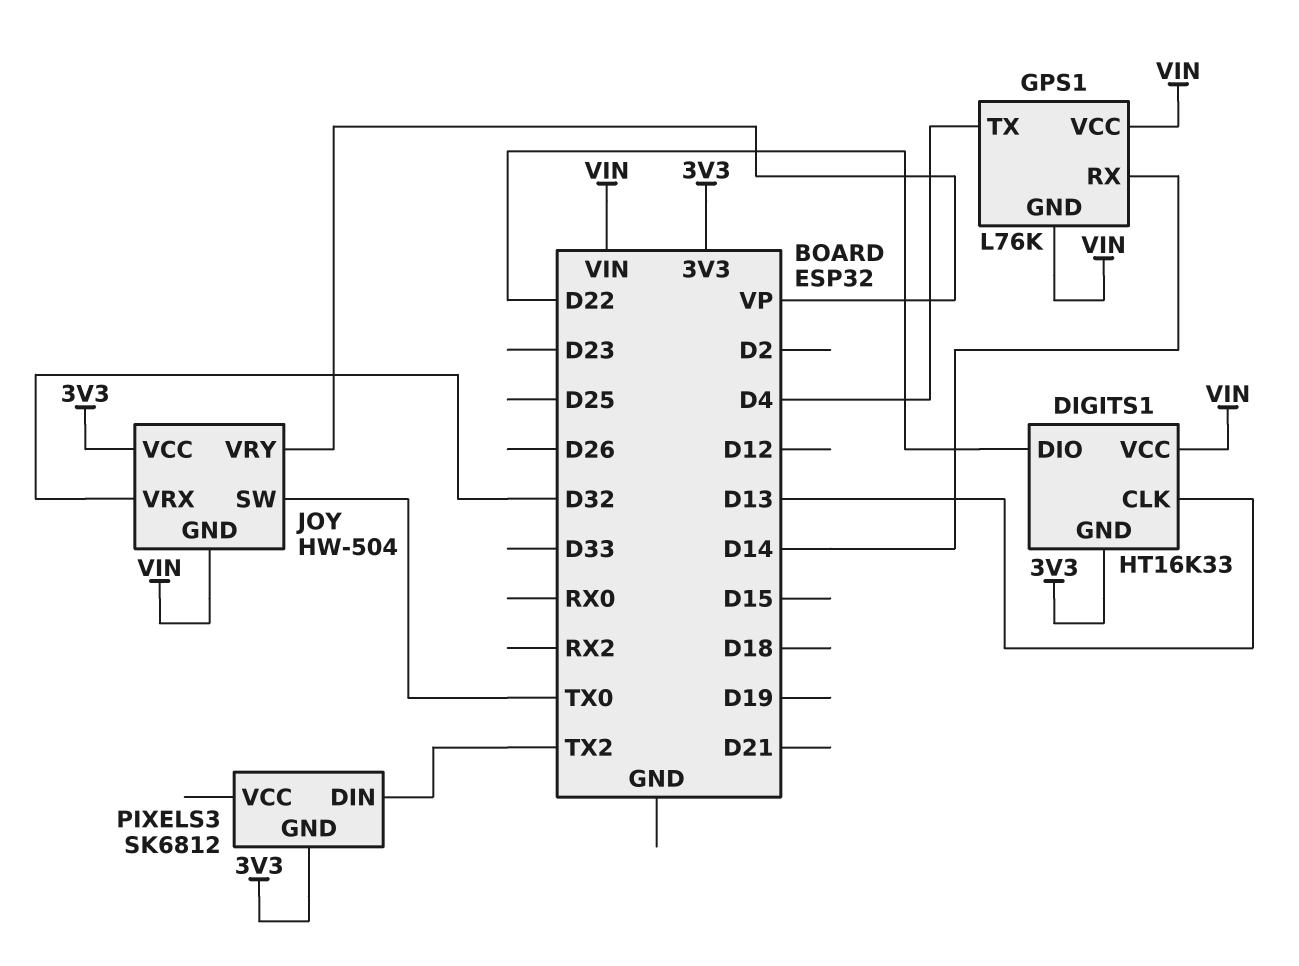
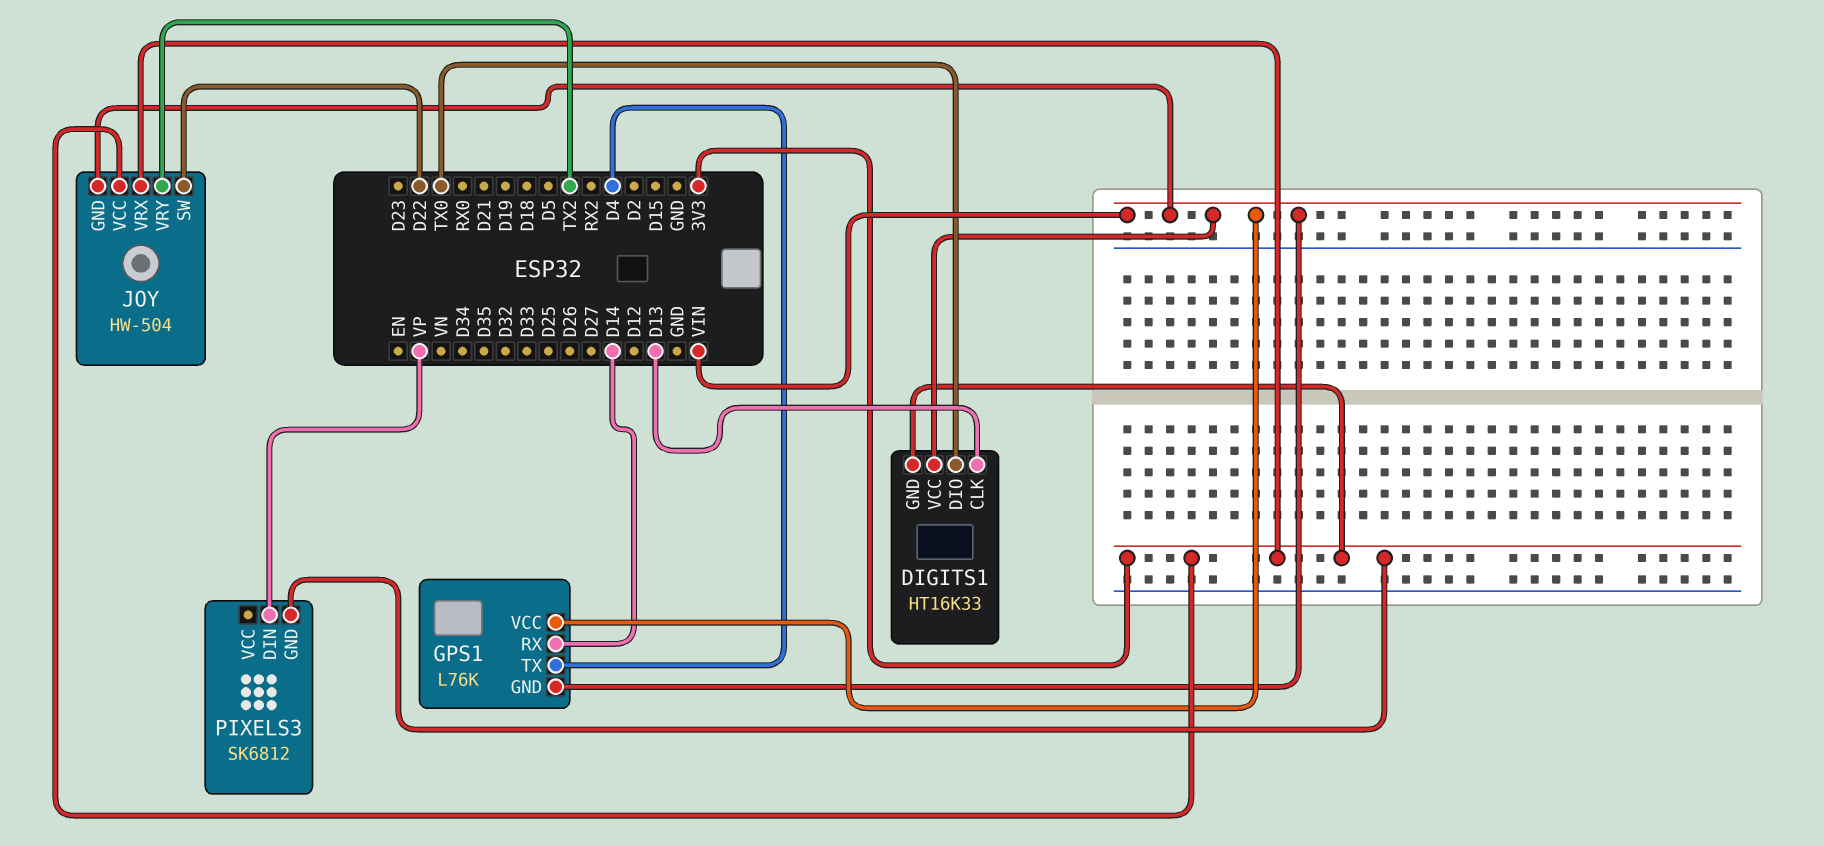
DIGITS1 pin DIO: D22 -> TX0
JOY pin SW: TX0 -> D22
JOY pin VRX: D32 -> 3V3
JOY pin VRY: VP -> TX2
PIXELS3 pin DIN: TX2 -> VP

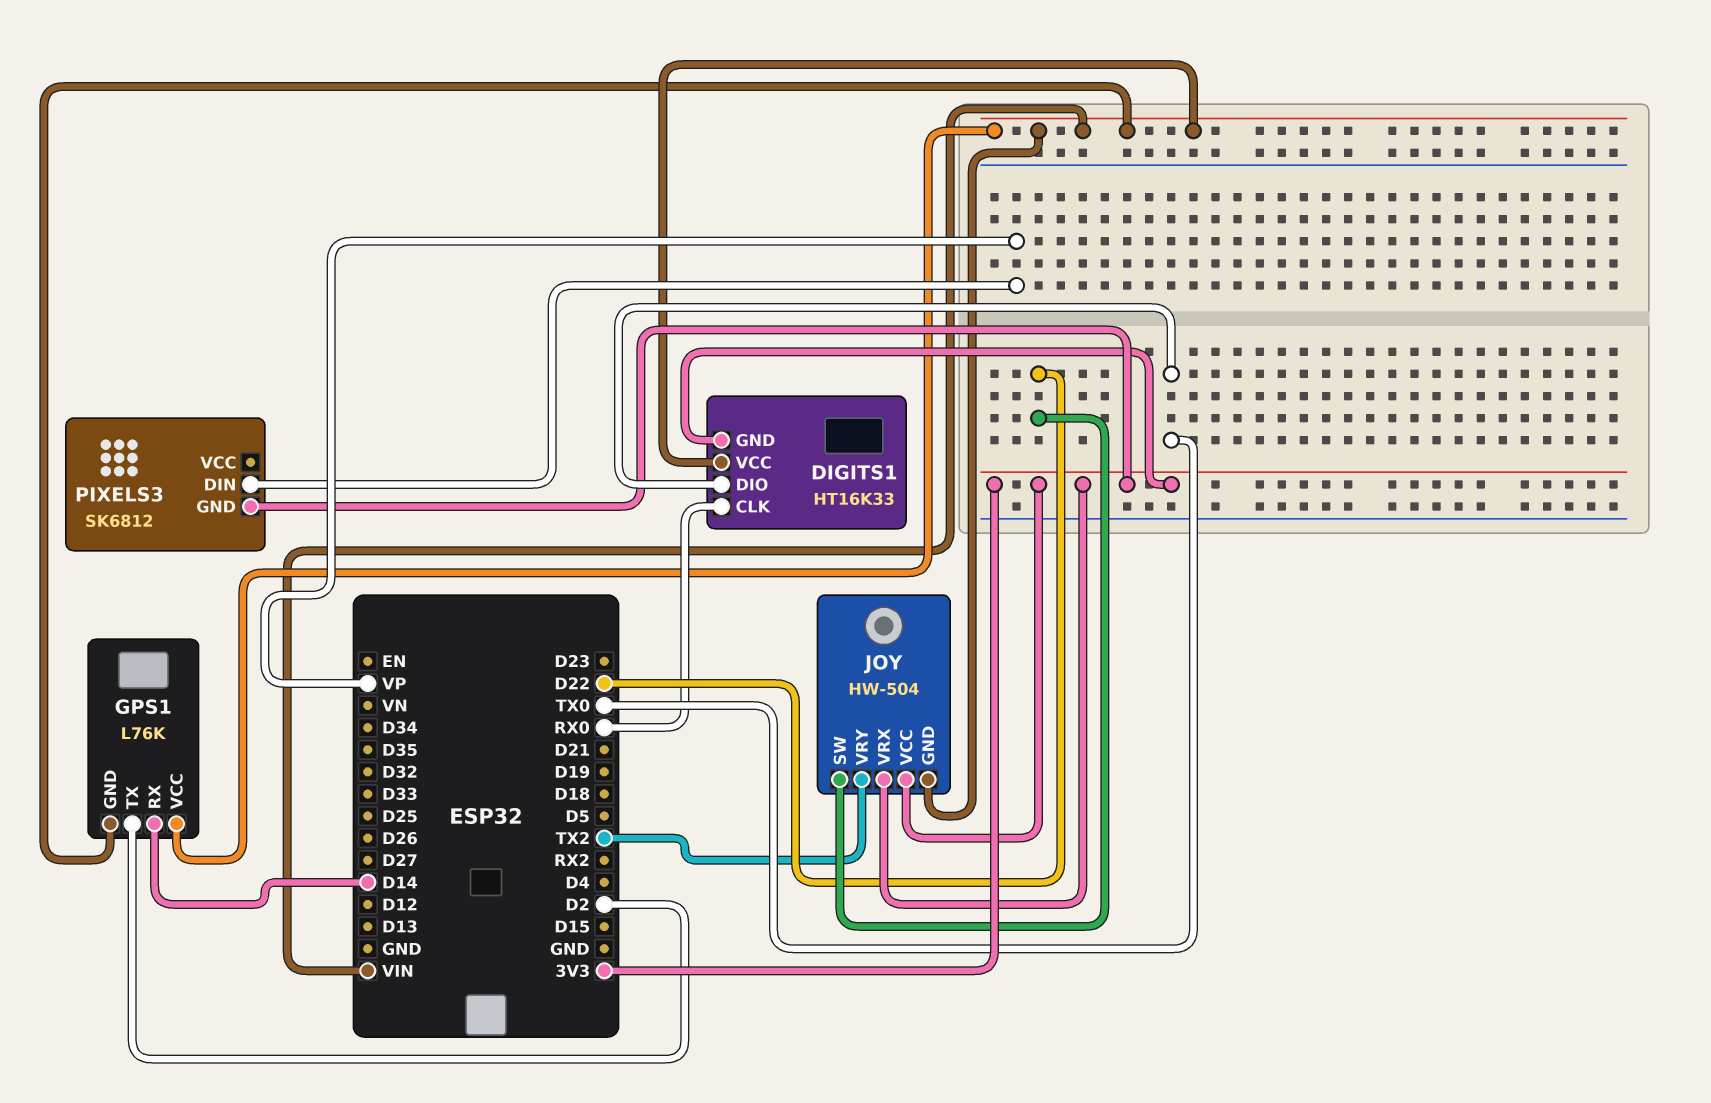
DIGITS1 pin CLK: D13 -> RX0
GPS1 pin TX: D4 -> D2

